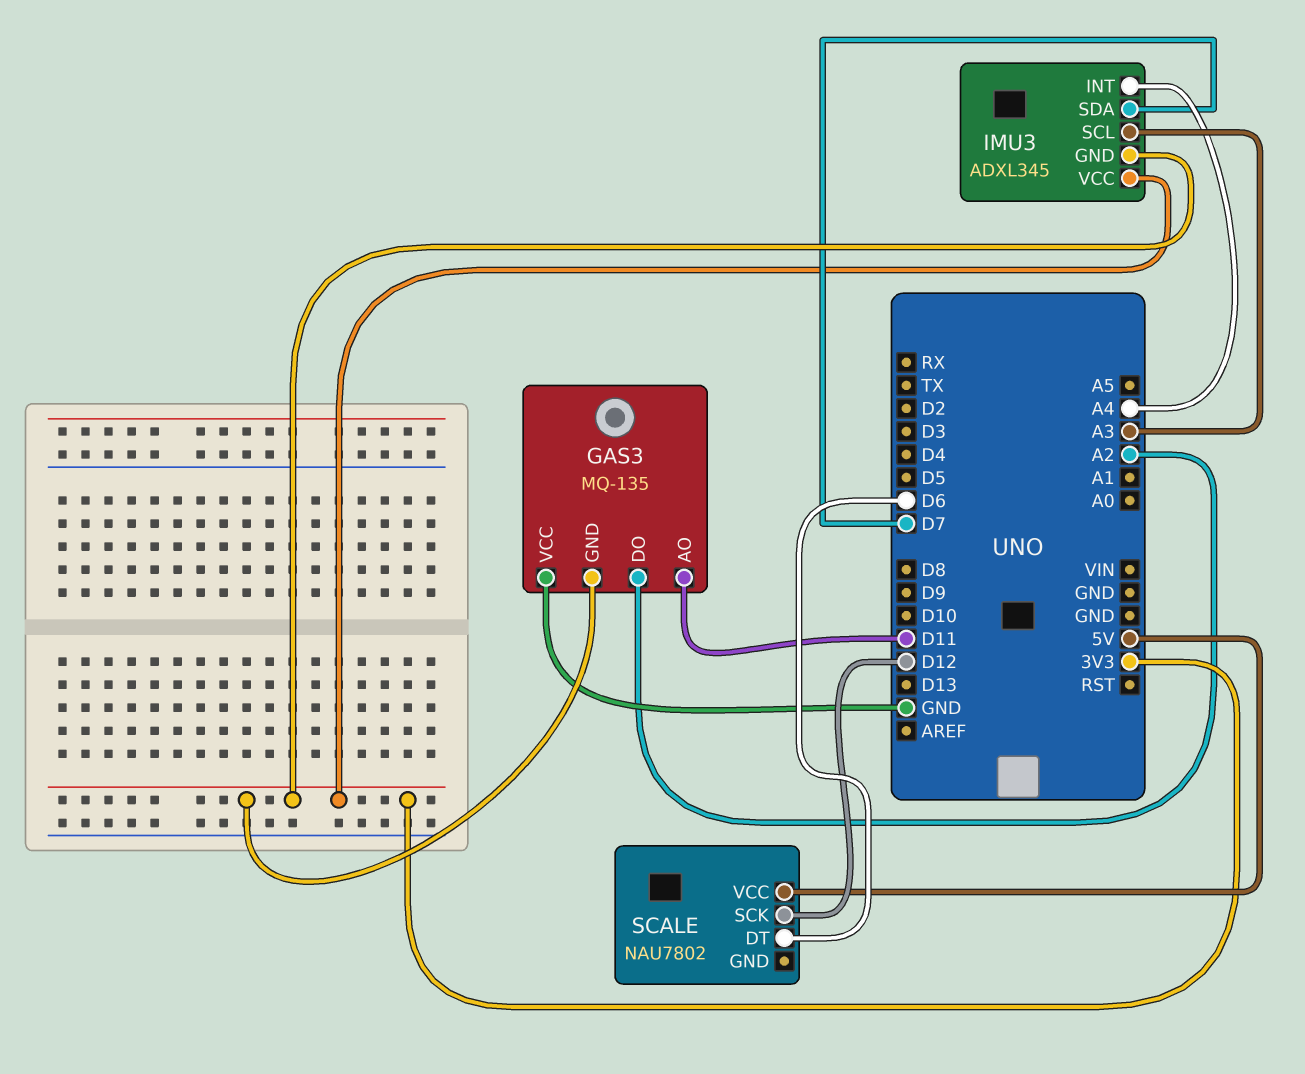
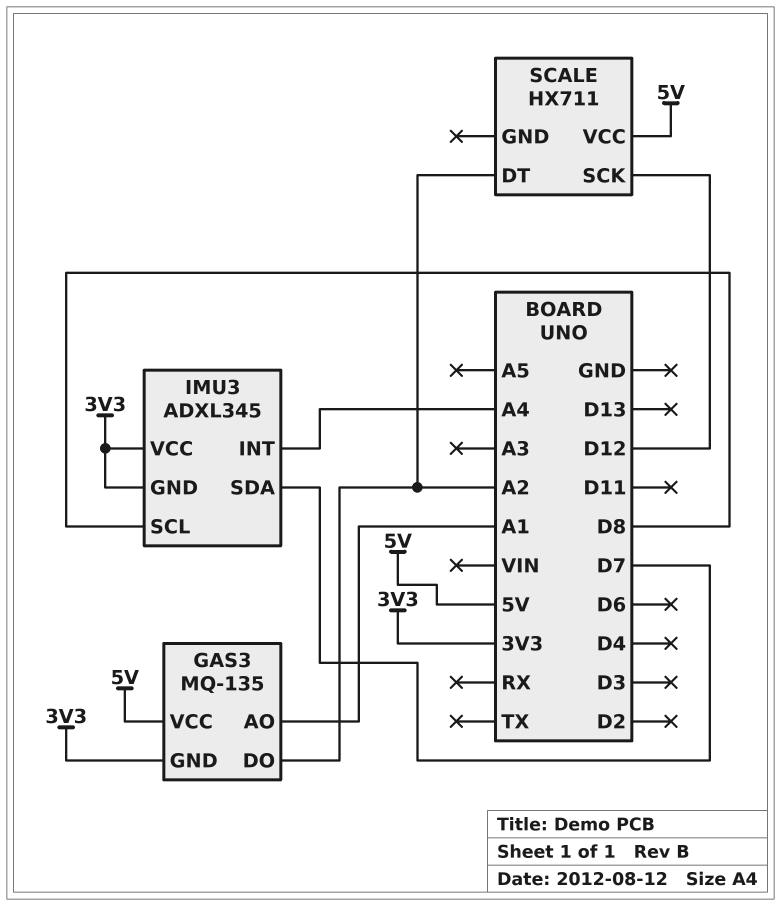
GAS3 pin AO: D11 -> A1
GAS3 pin VCC: GND -> 5V
IMU3 pin SCL: A3 -> D8
SCALE: NAU7802 -> HX711
SCALE pin DT: D6 -> A2

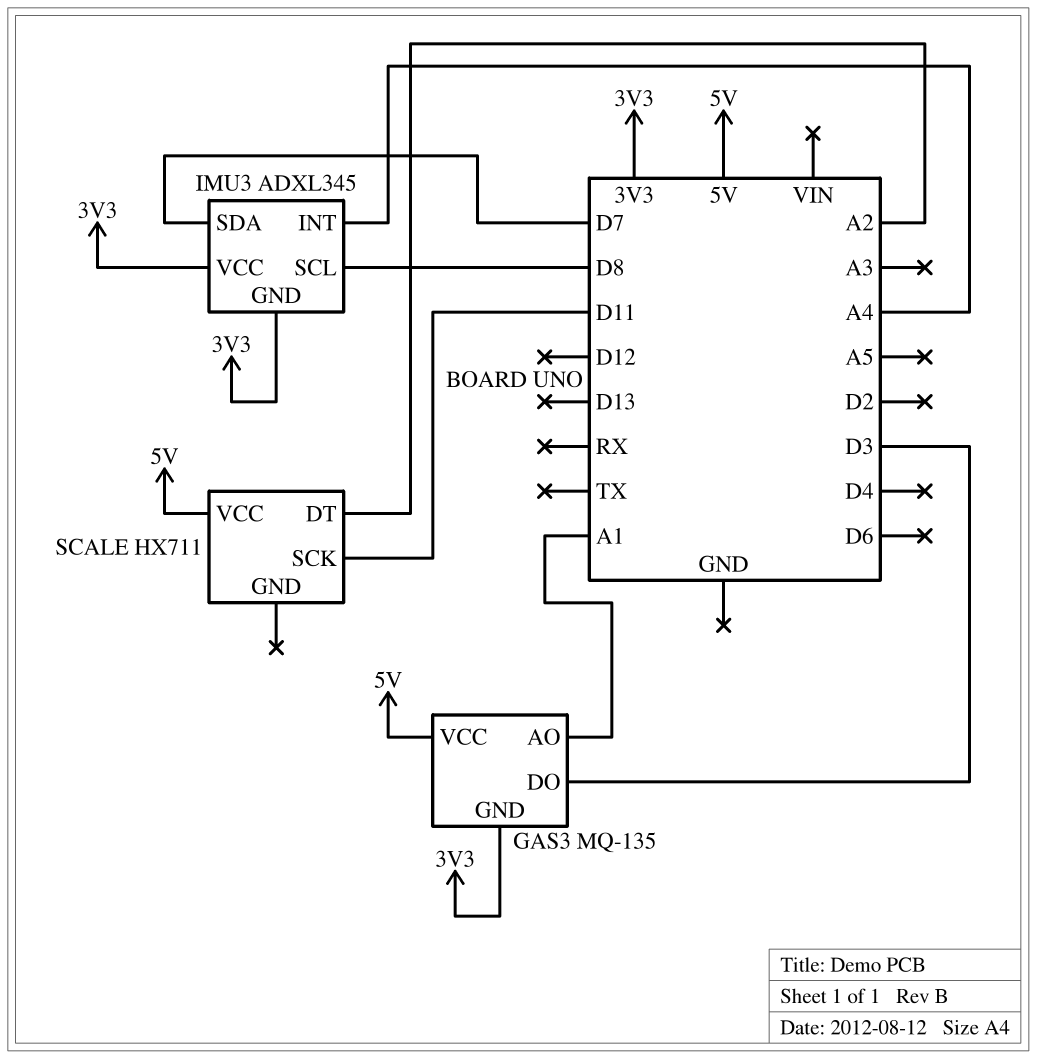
GAS3 pin DO: A2 -> D3
SCALE pin SCK: D12 -> D11

